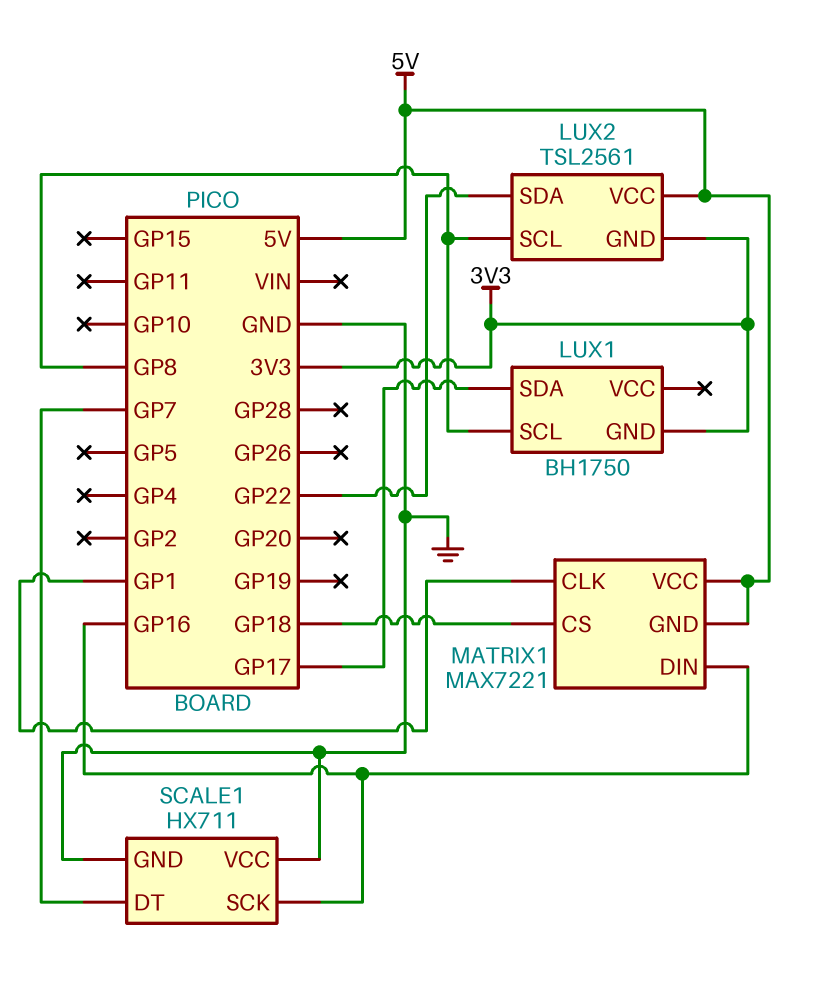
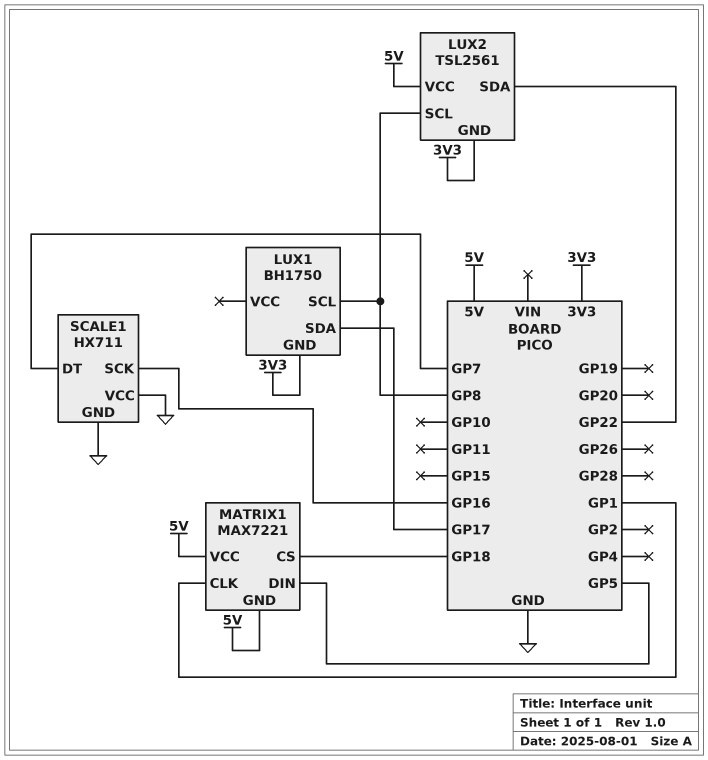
MATRIX1 pin DIN: GP16 -> GP5

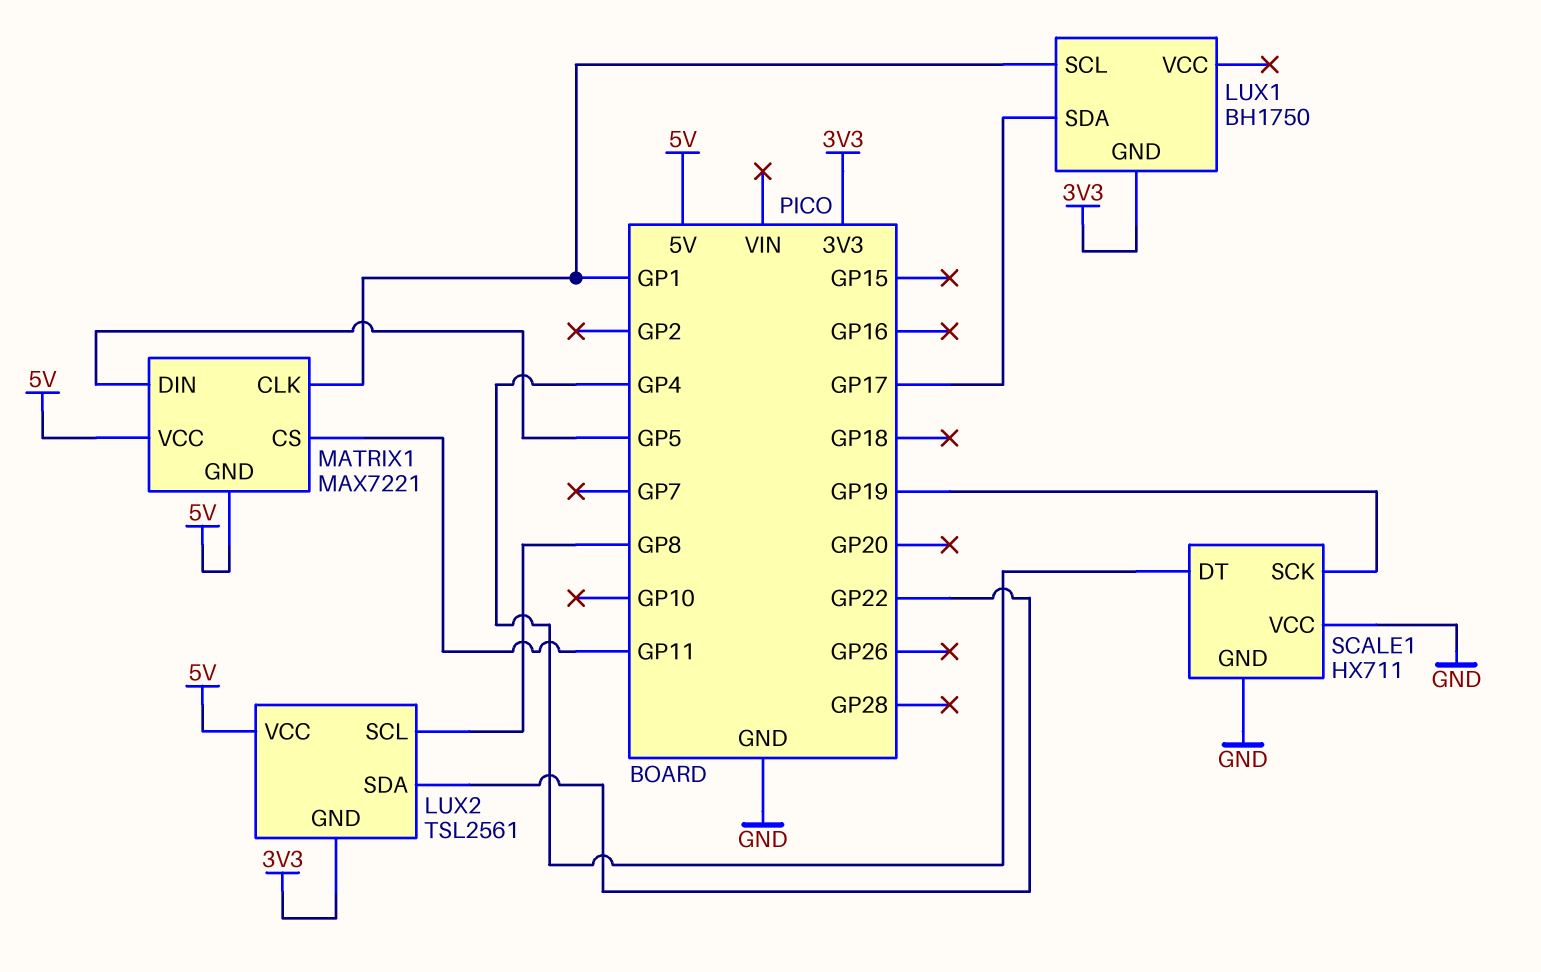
LUX1 pin SCL: GP8 -> GP1
MATRIX1 pin CS: GP18 -> GP11
SCALE1 pin DT: GP7 -> GP4
SCALE1 pin SCK: GP16 -> GP19

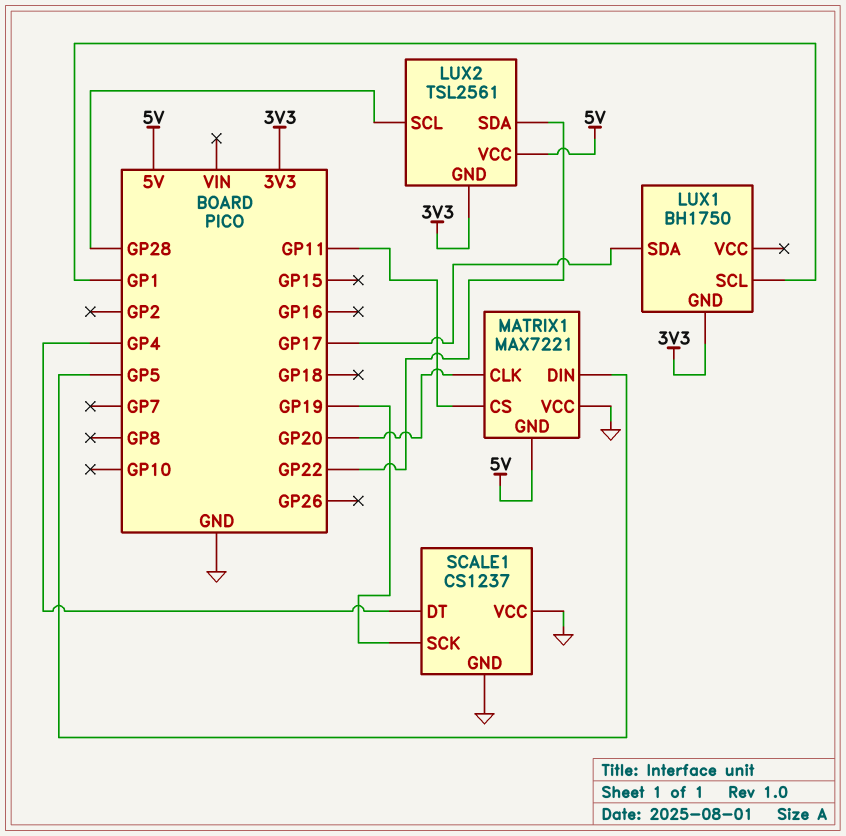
LUX2 pin SCL: GP8 -> GP28
MATRIX1 pin CLK: GP1 -> GP20
MATRIX1 pin VCC: 5V -> GND
SCALE1: HX711 -> CS1237

